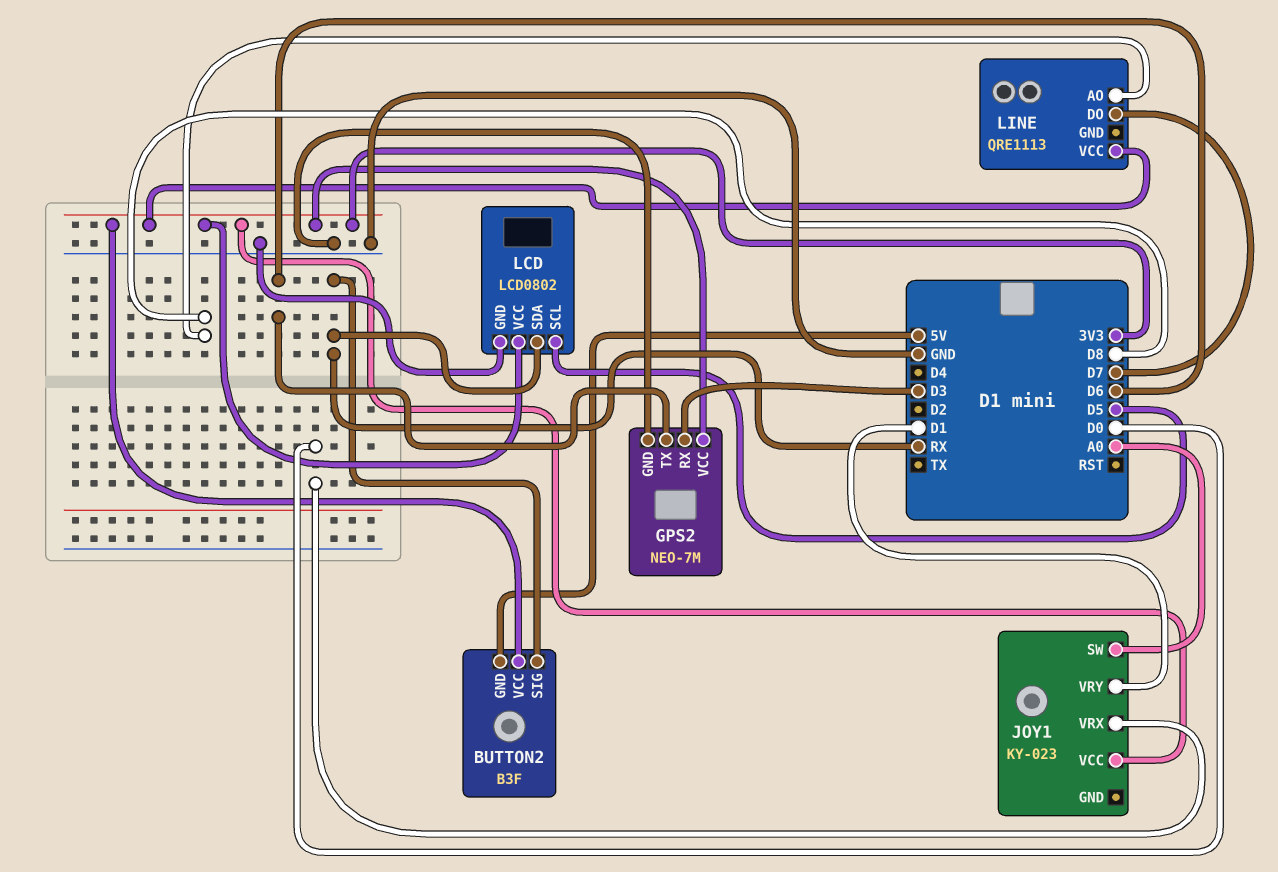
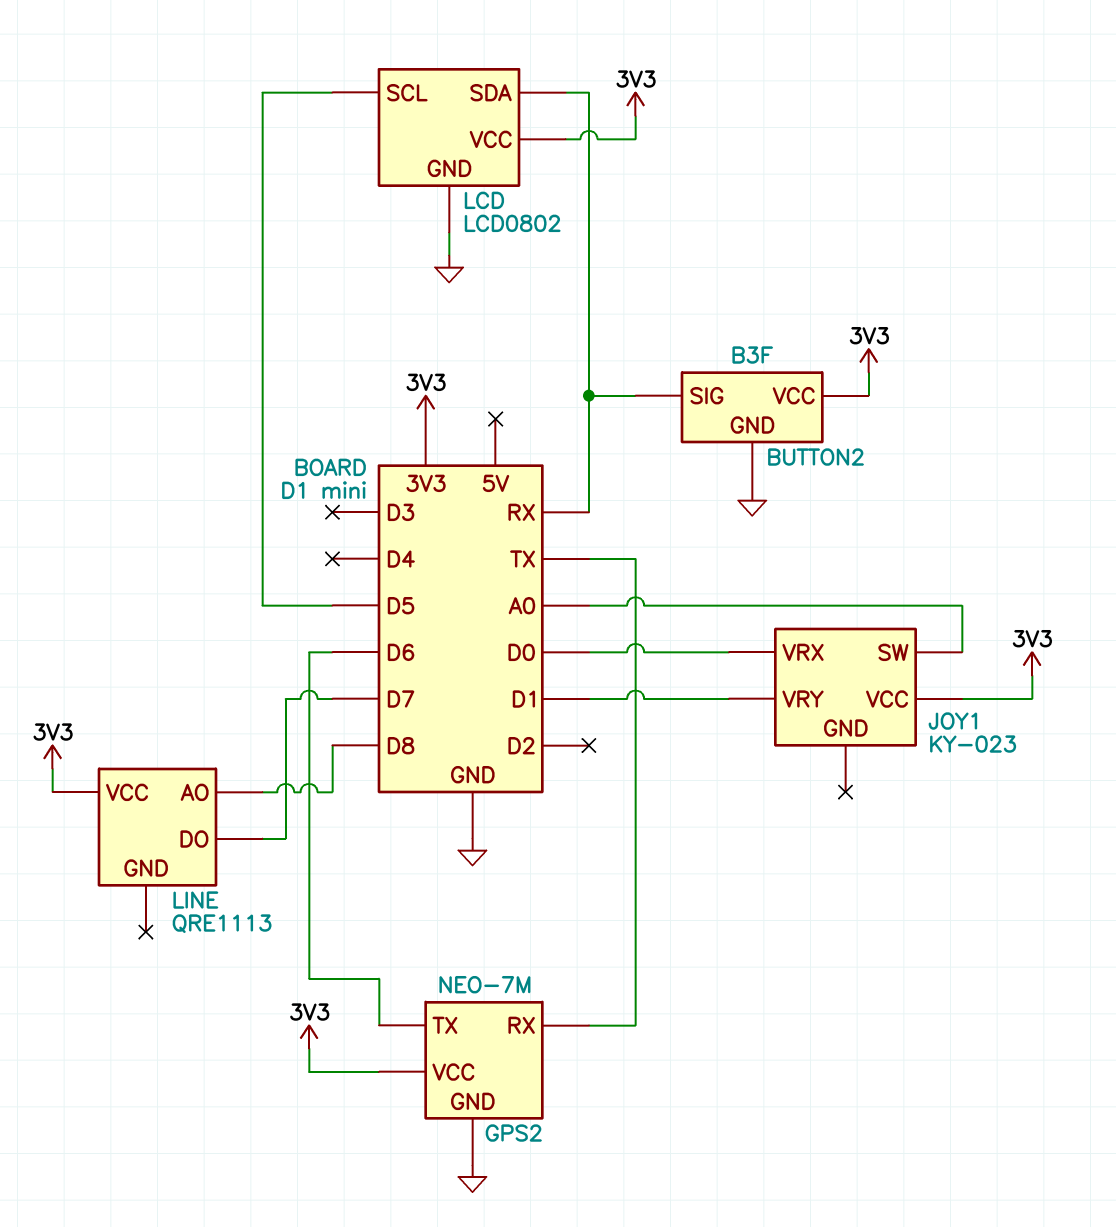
BUTTON2 pin GND: 5V -> GND
GPS2 pin RX: D3 -> TX

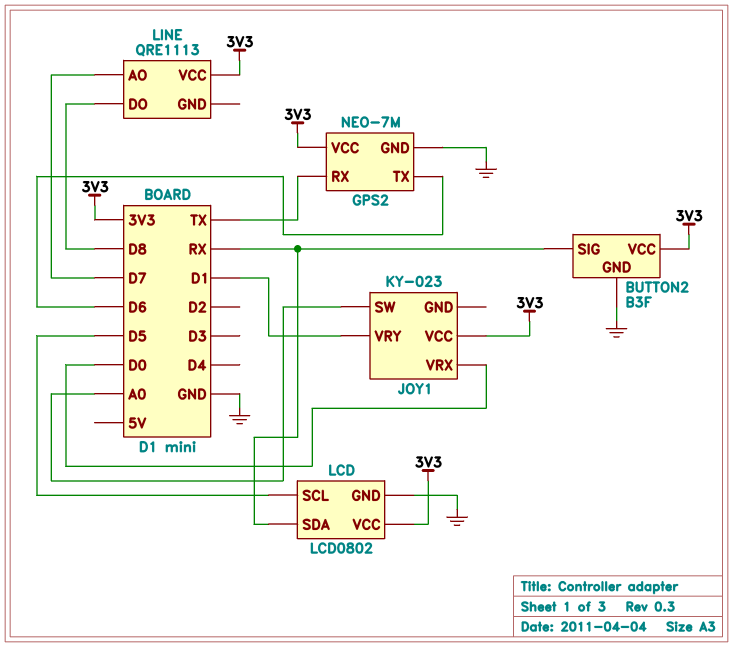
LINE pin AO: D8 -> D7
LINE pin DO: D7 -> D8

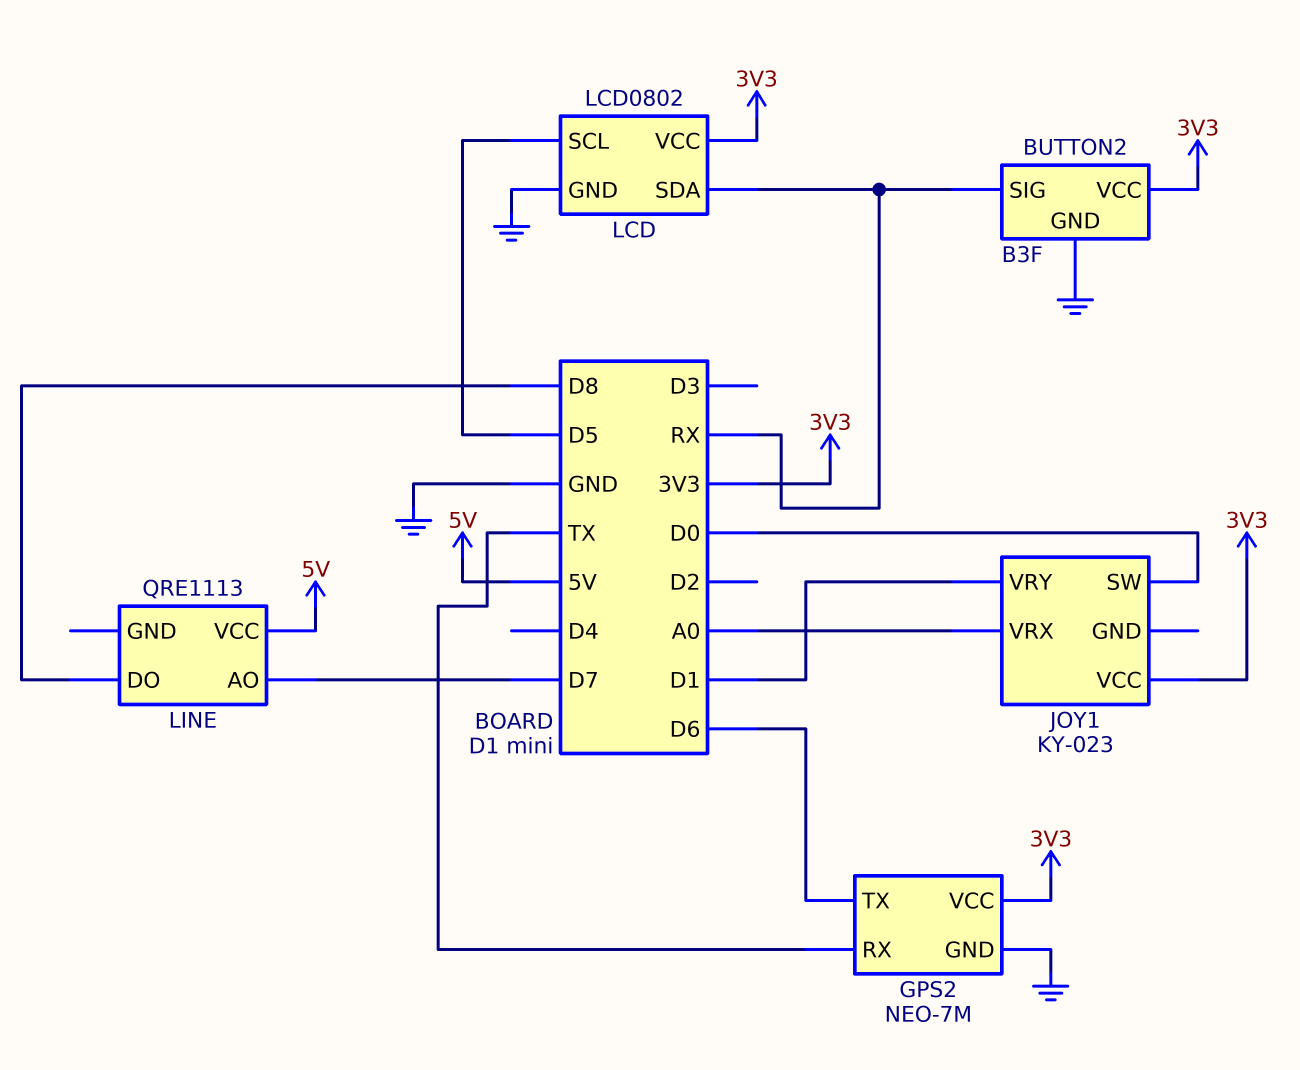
JOY1 pin SW: A0 -> D0
JOY1 pin VRX: D0 -> A0
LINE pin VCC: 3V3 -> 5V

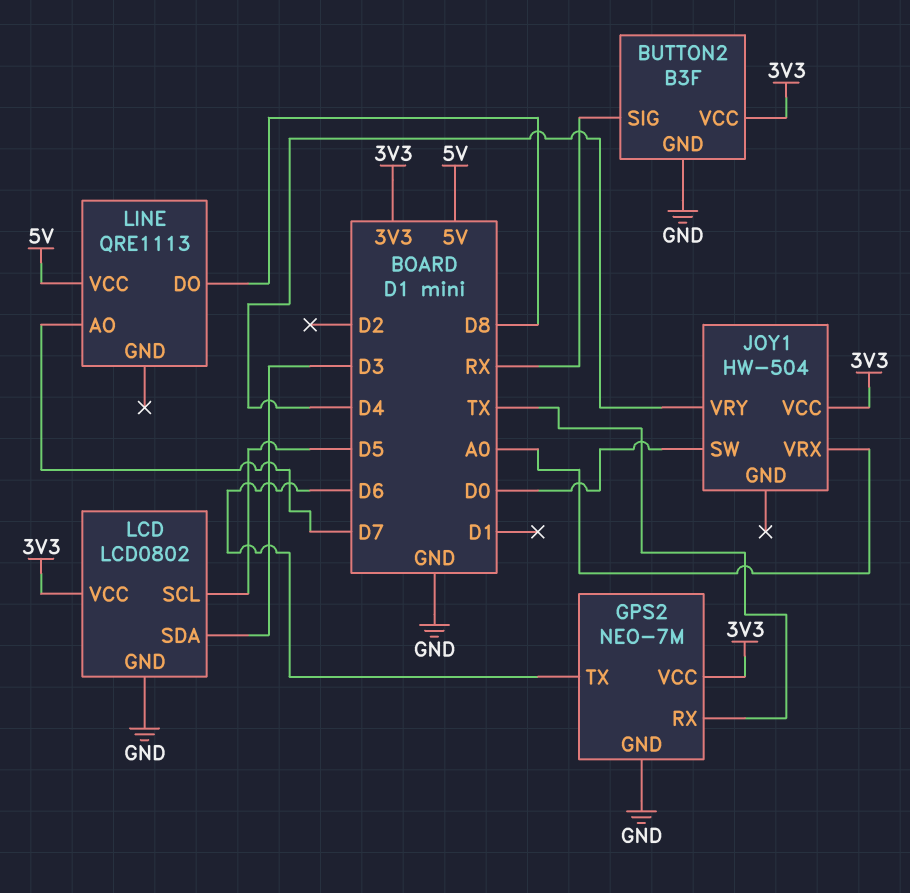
JOY1: KY-023 -> HW-504
JOY1 pin VRY: D1 -> D4
LCD pin SDA: RX -> D3

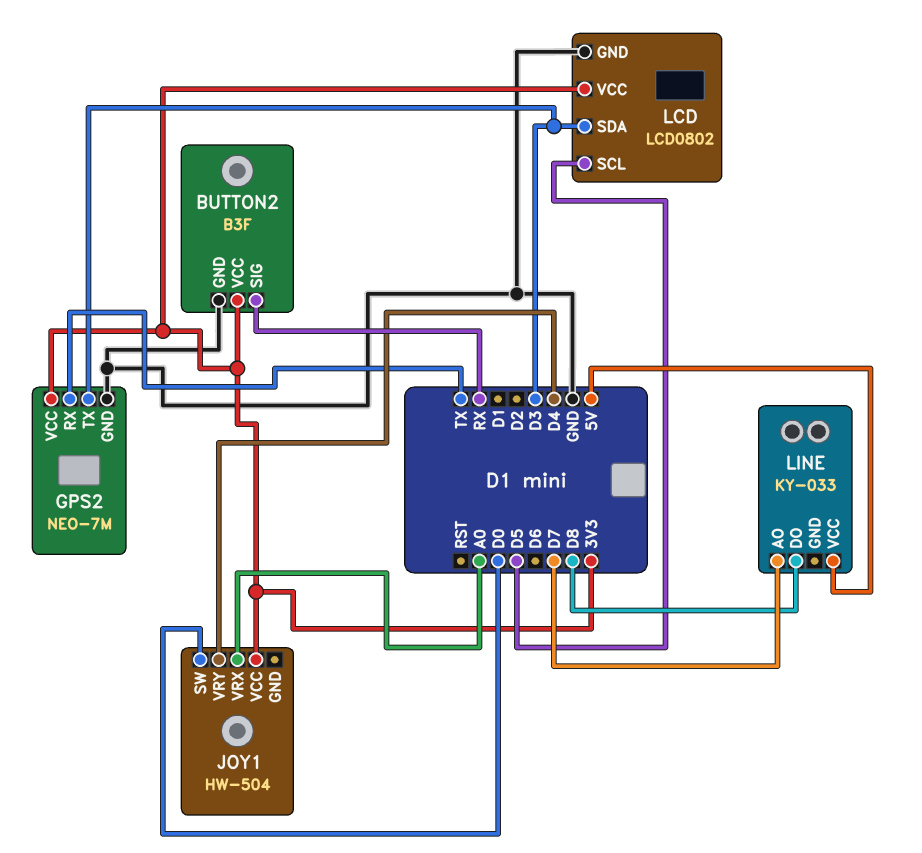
GPS2 pin TX: D6 -> D3
LINE: QRE1113 -> KY-033

